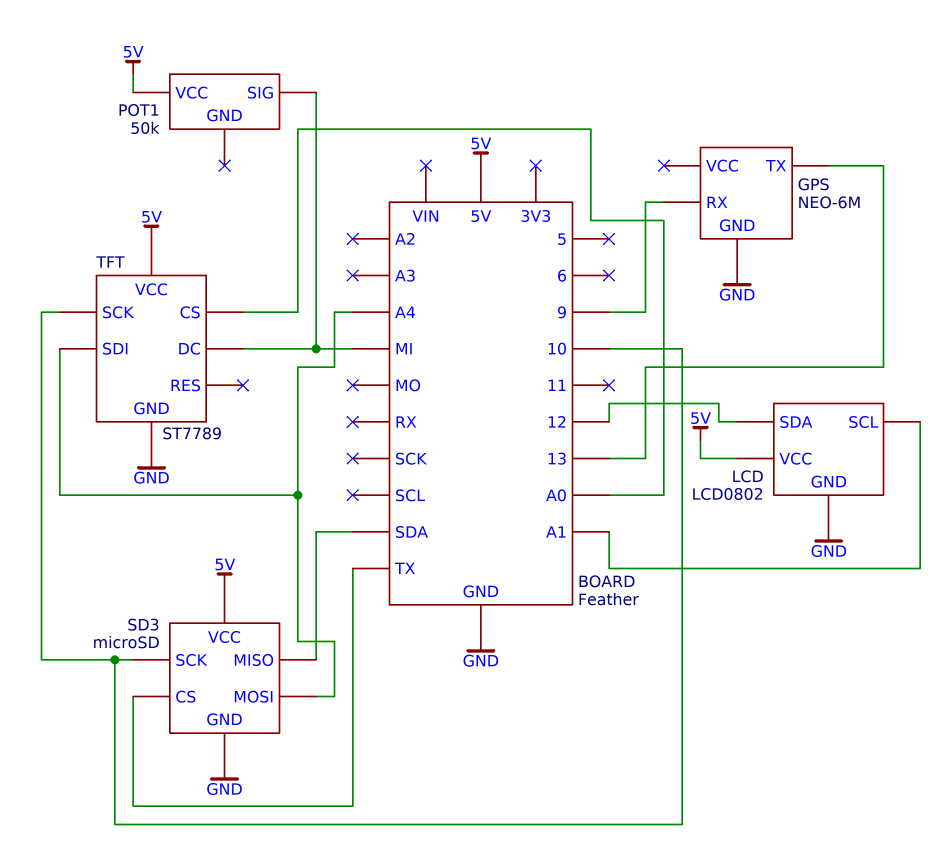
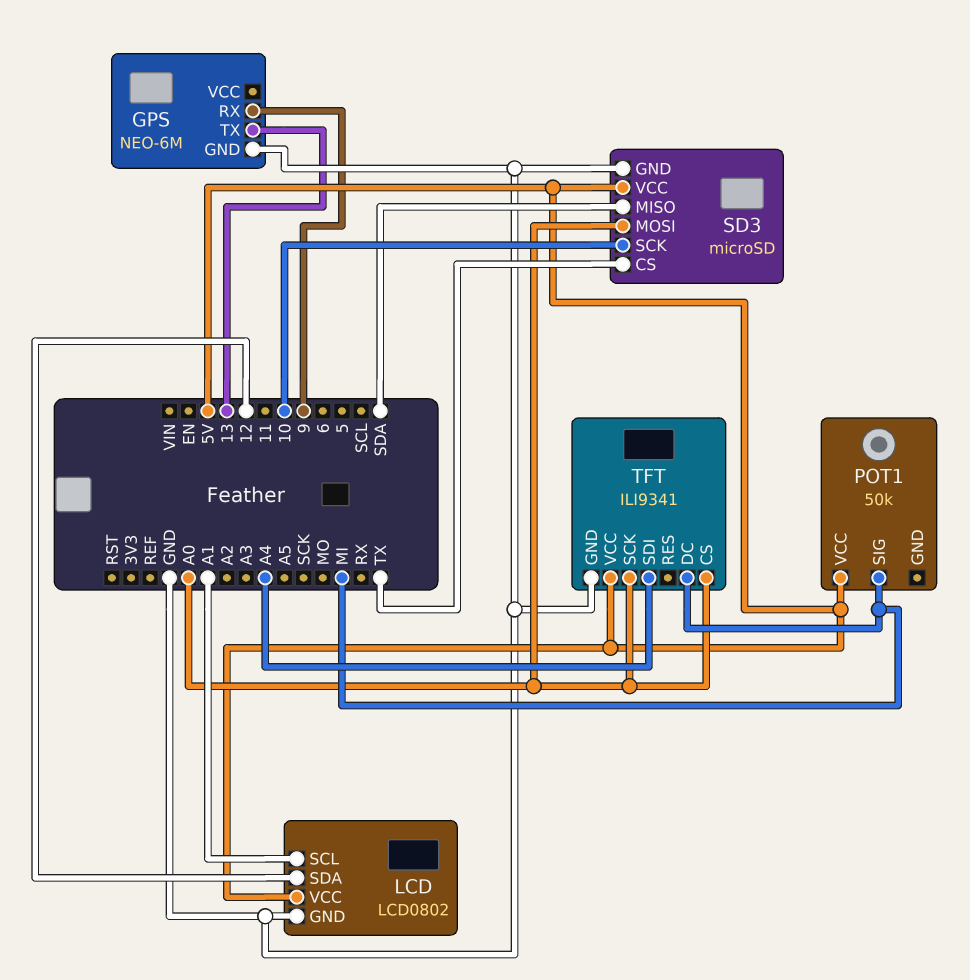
SD3 pin MOSI: A4 -> A0
TFT: ST7789 -> ILI9341
TFT pin SCK: 10 -> A0

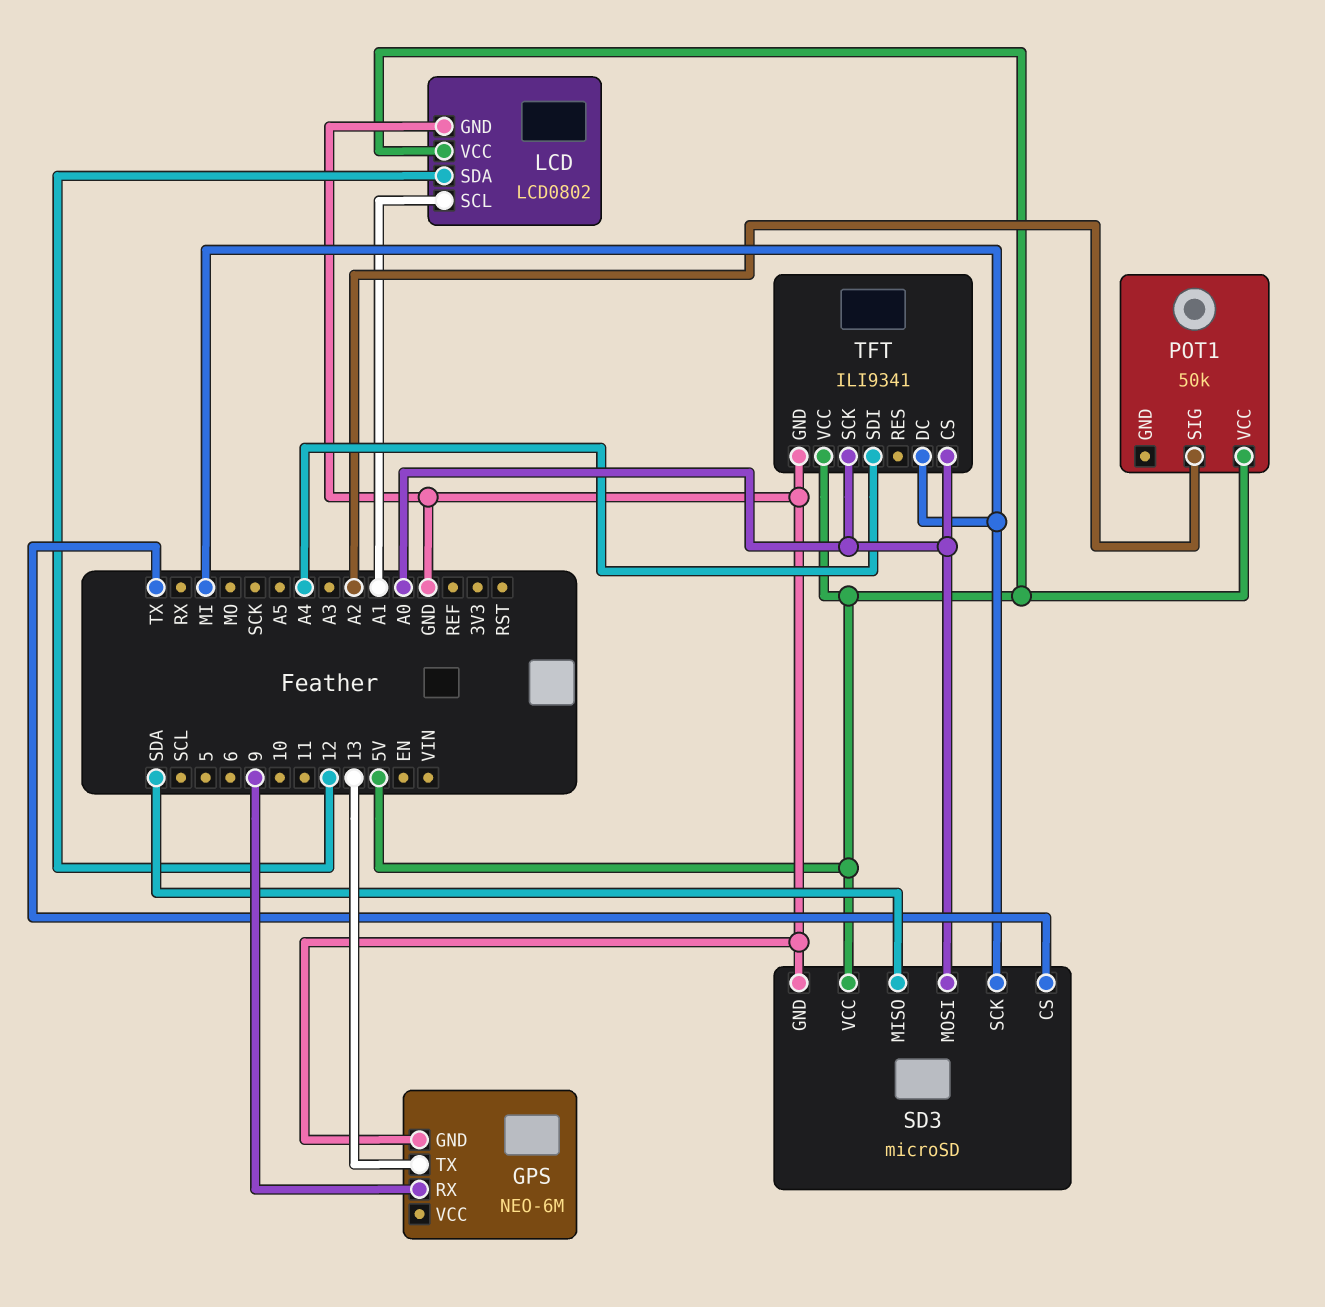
POT1 pin SIG: MI -> A2
SD3 pin SCK: 10 -> MI

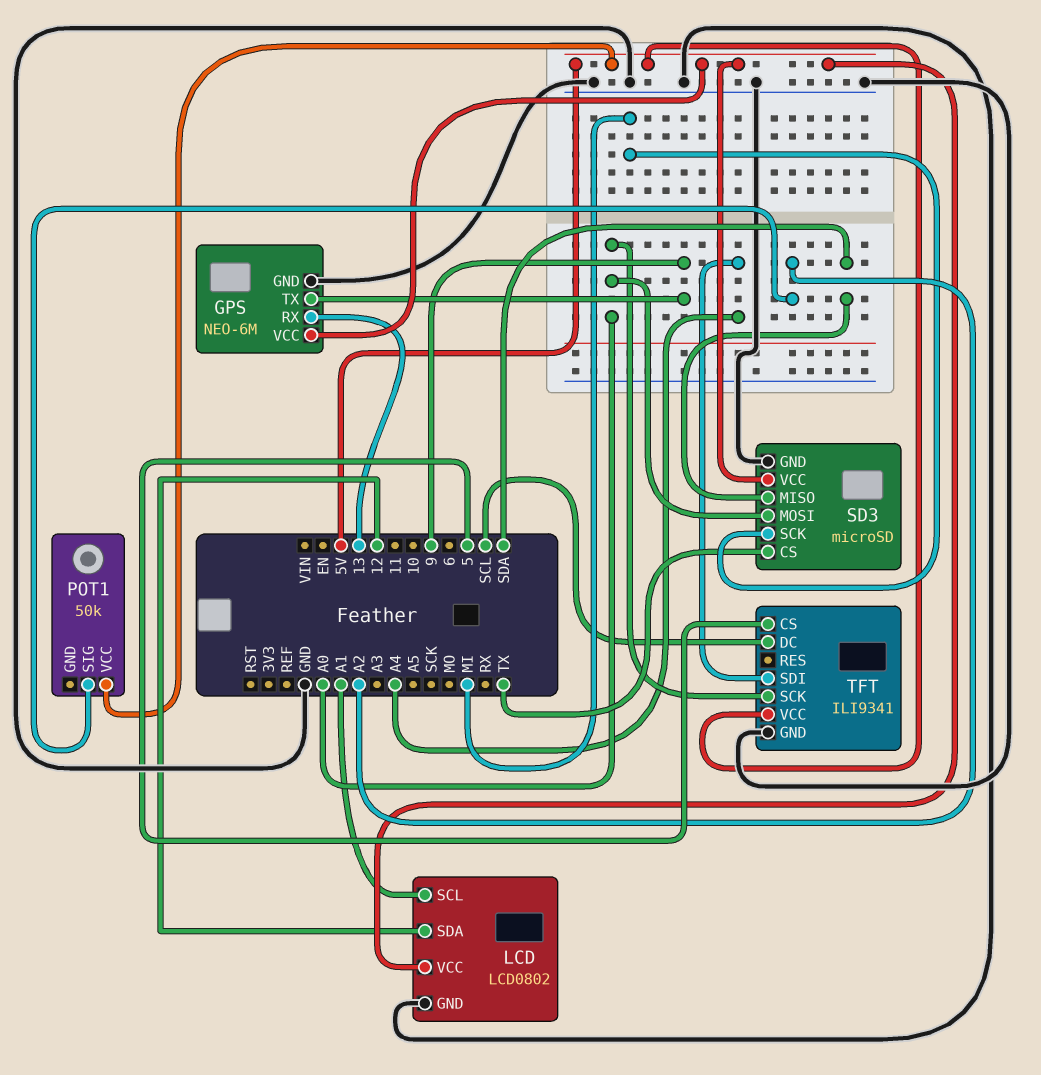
GPS pin RX: 9 -> 13
GPS pin TX: 13 -> 9
GPS pin VCC: none -> 5V
TFT pin CS: A0 -> 5
TFT pin DC: MI -> SCL

